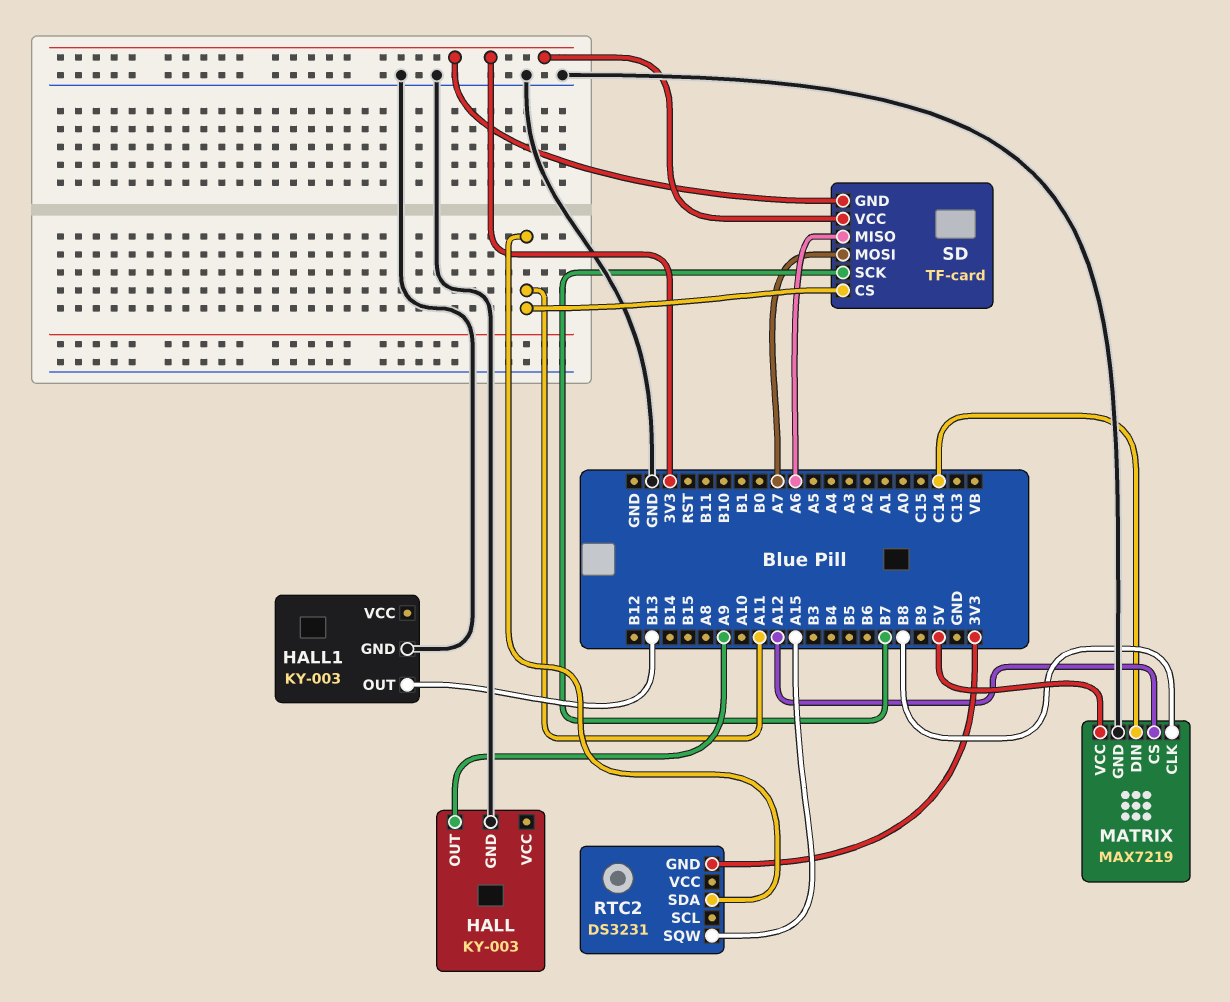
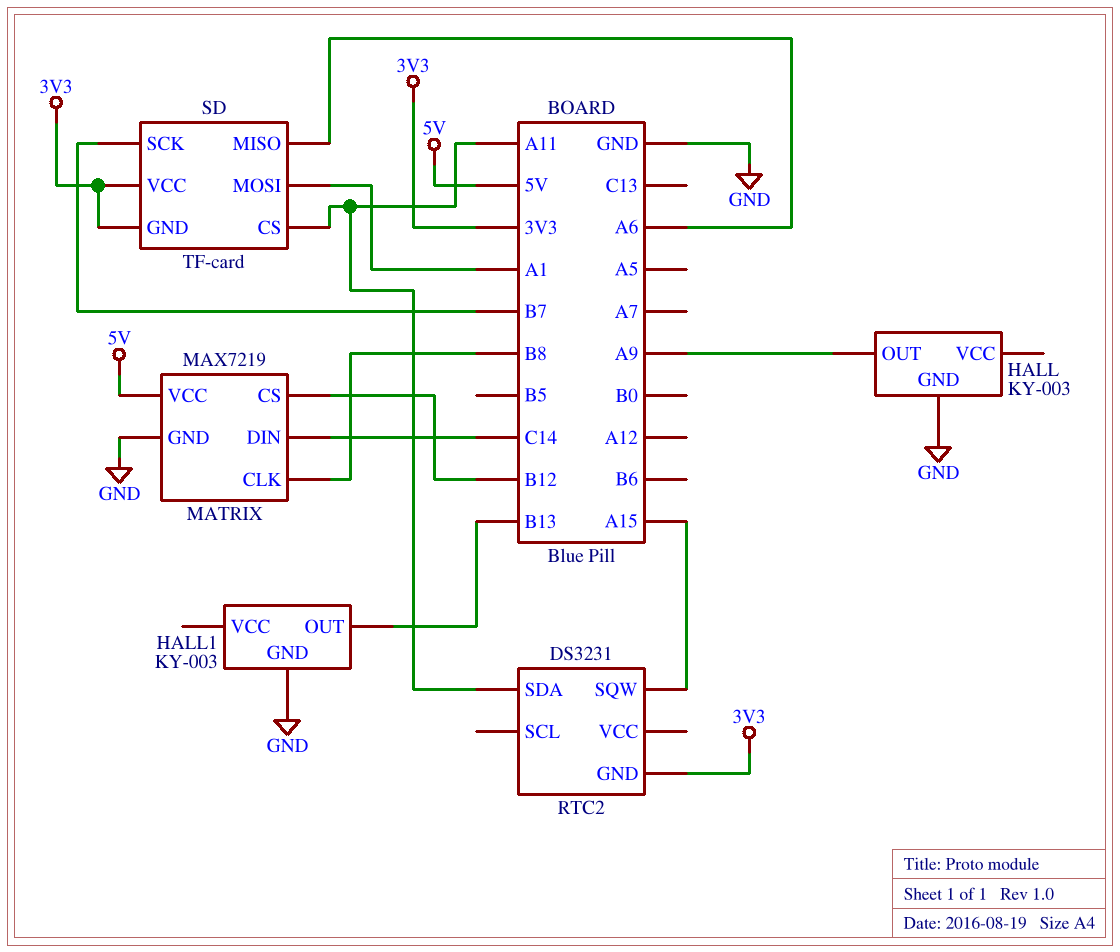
MATRIX pin CS: A12 -> B12
SD pin MOSI: A7 -> A1

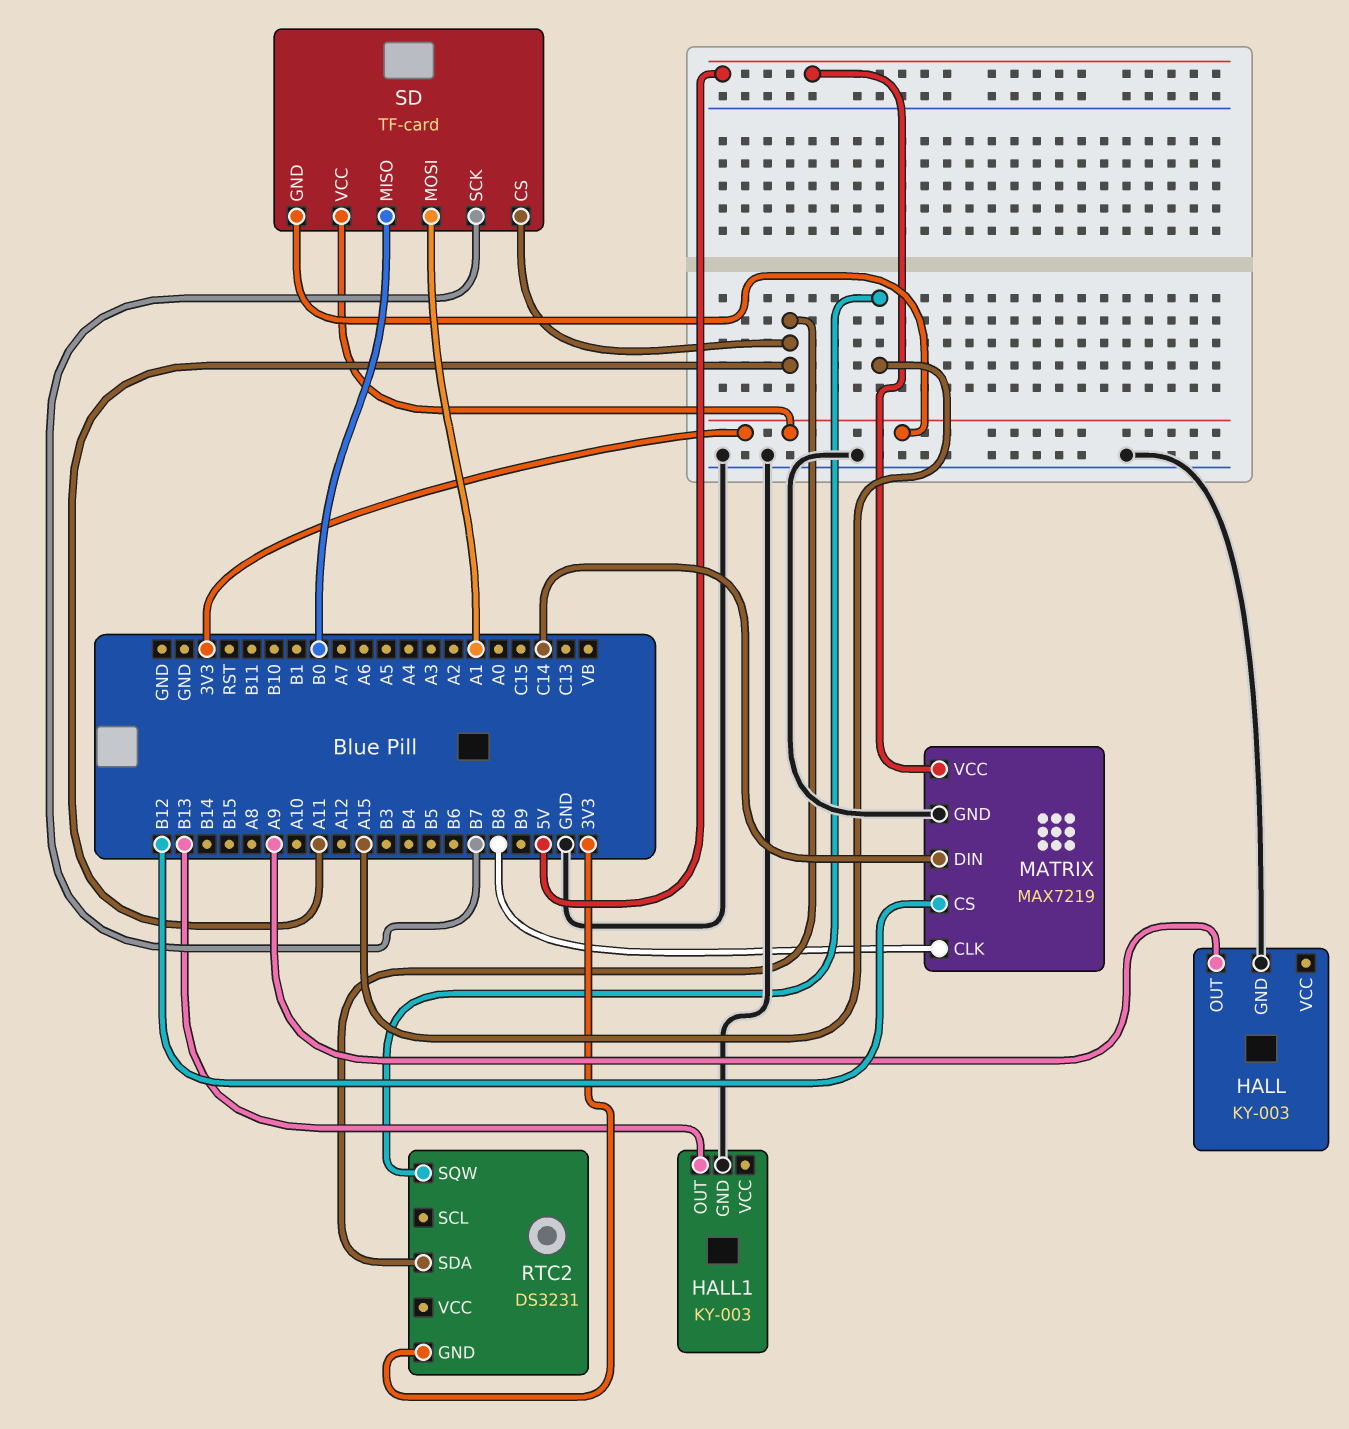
SD pin MISO: A6 -> B0

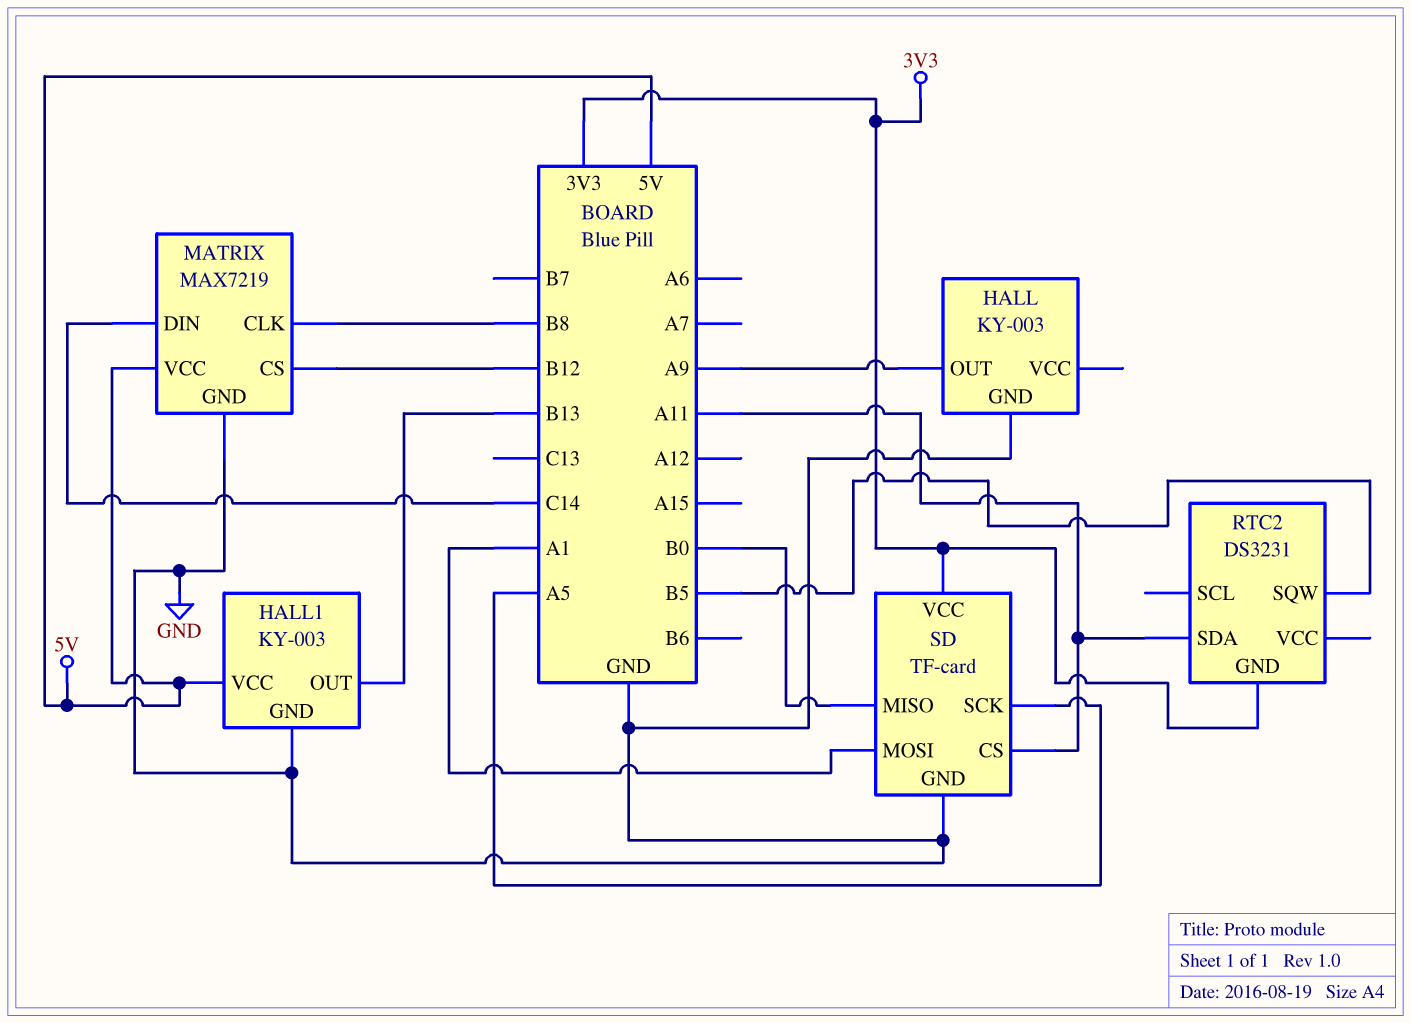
HALL1 pin VCC: none -> 5V
RTC2 pin SQW: A15 -> B5
SD pin GND: 3V3 -> GND
SD pin SCK: B7 -> A5

